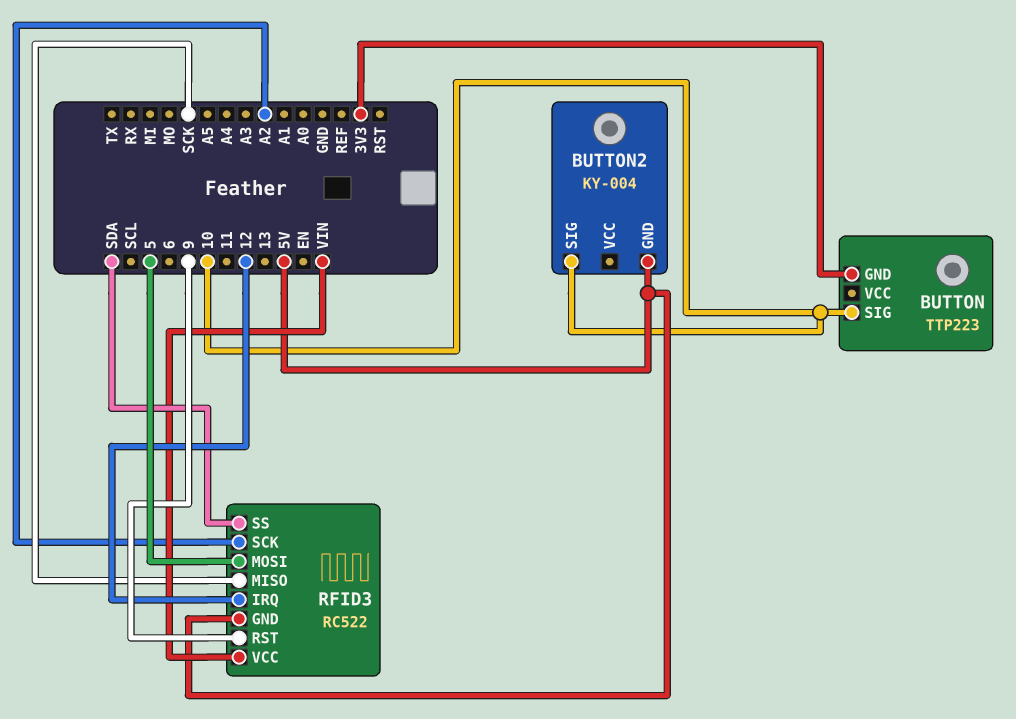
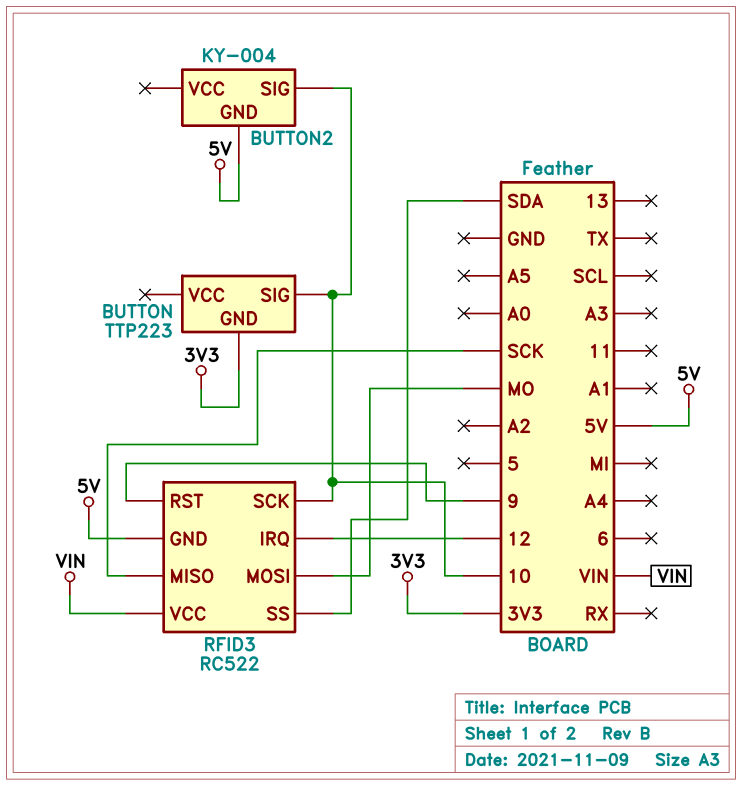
RFID3 pin MOSI: 5 -> MO
RFID3 pin SCK: A2 -> 10

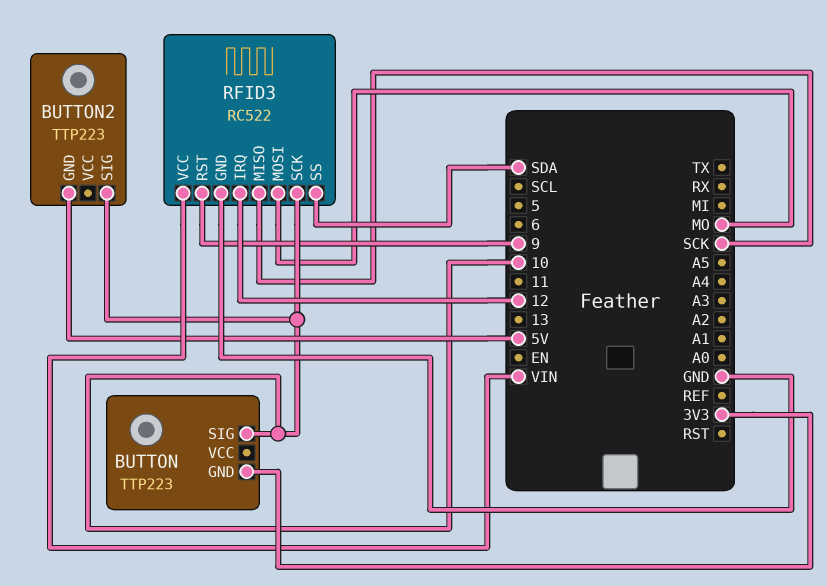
BUTTON2: KY-004 -> TTP223
RFID3 pin GND: 5V -> GND

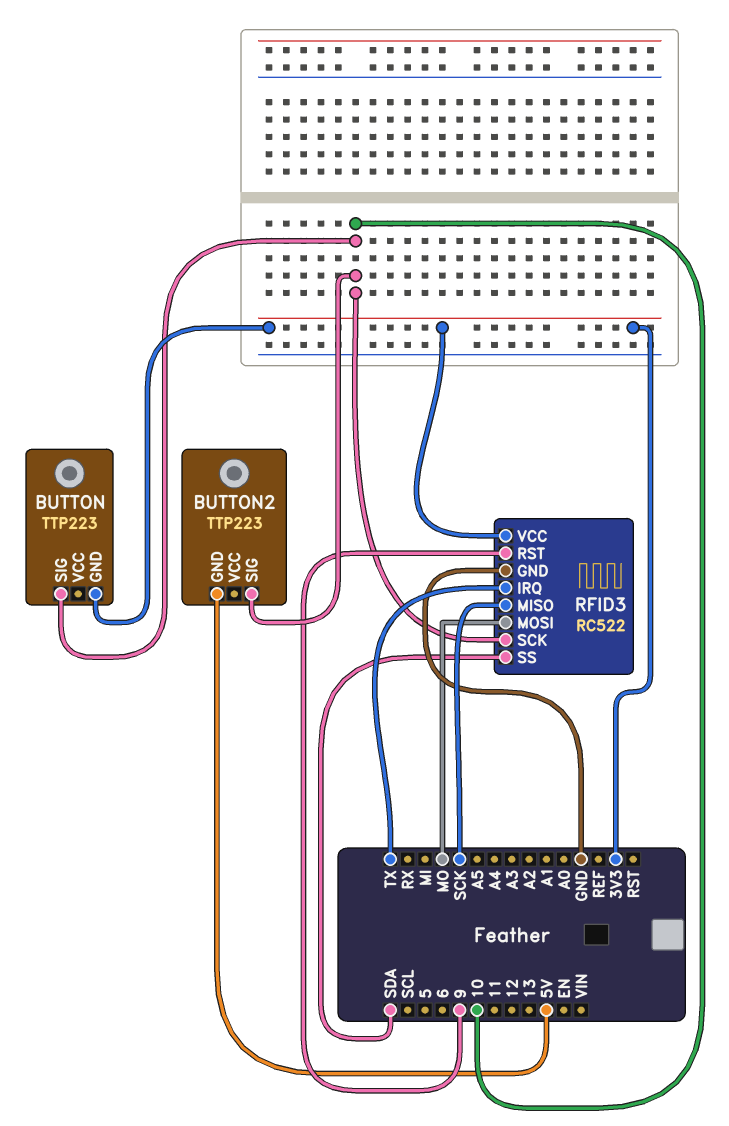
RFID3 pin IRQ: 12 -> TX
RFID3 pin VCC: VIN -> 3V3

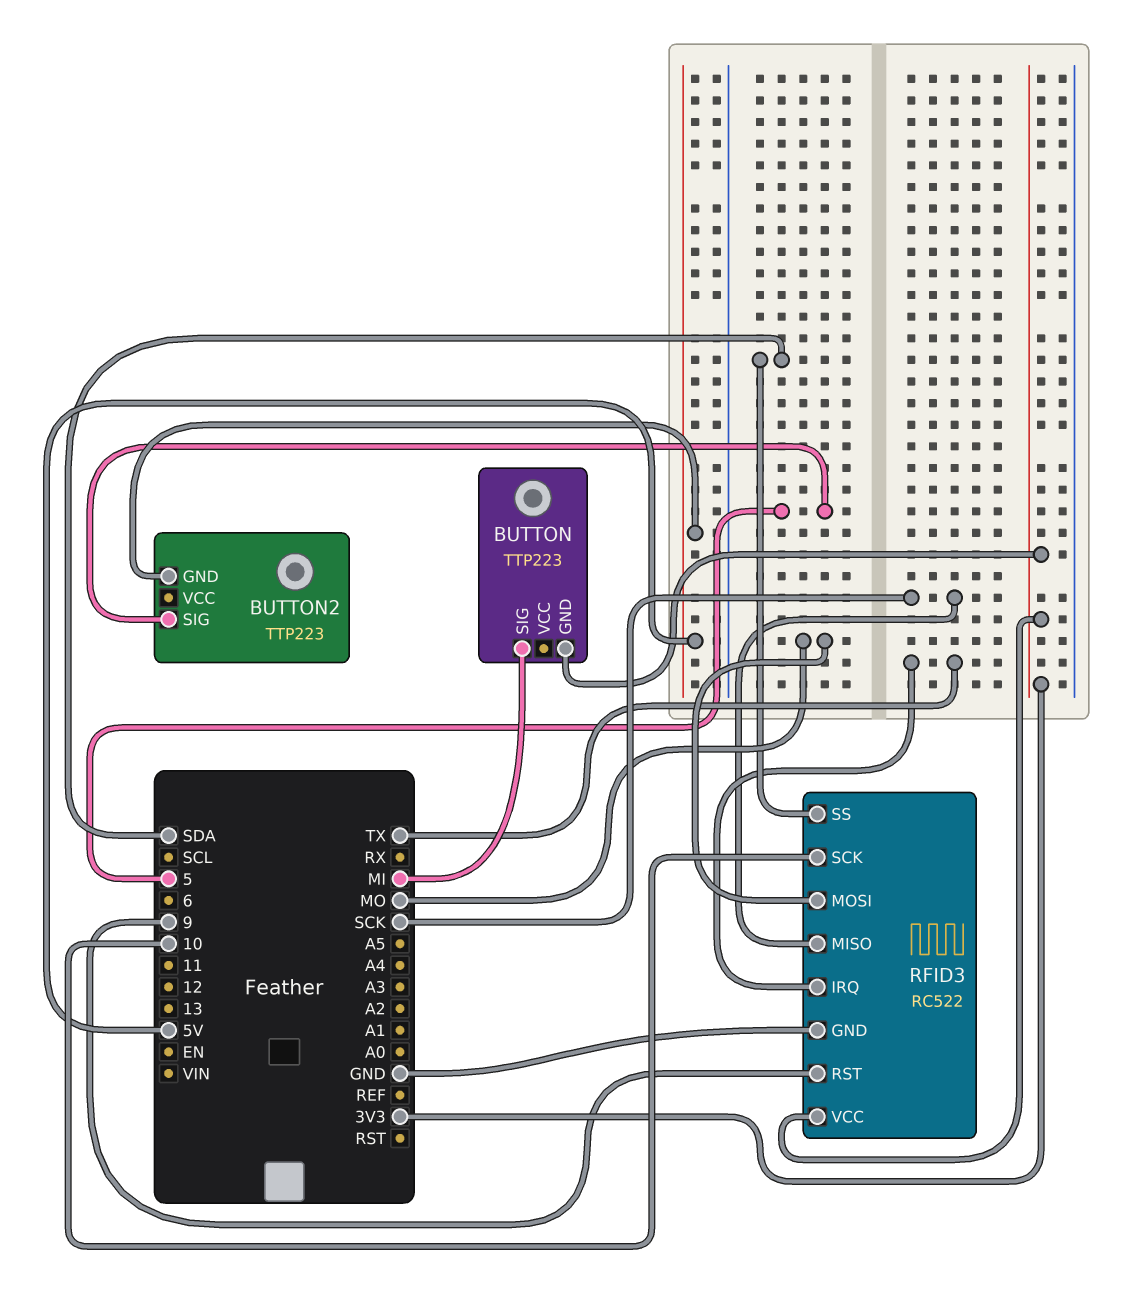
BUTTON pin SIG: 10 -> MI
BUTTON2 pin SIG: 10 -> 5

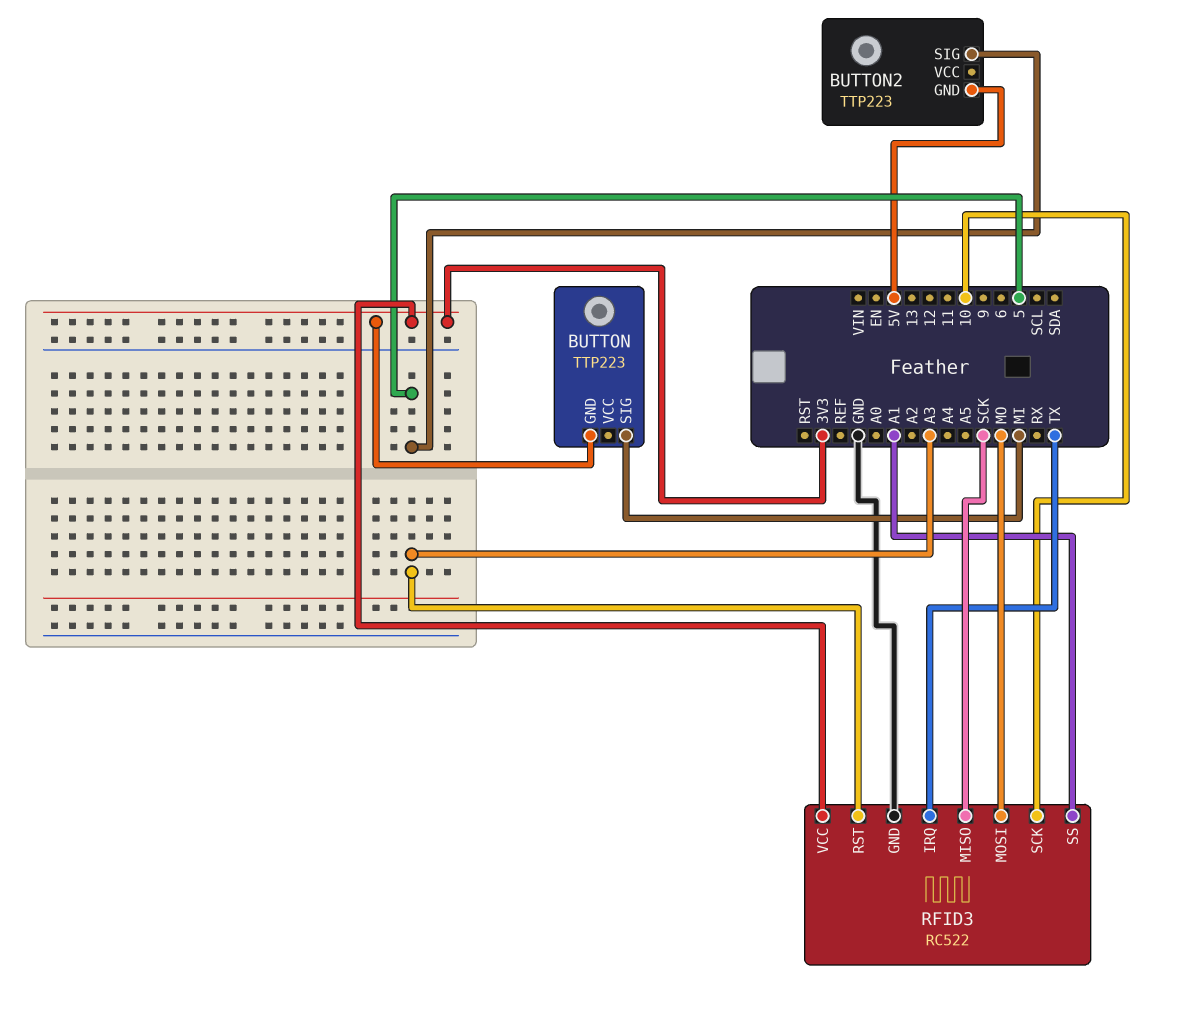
RFID3 pin RST: 9 -> A3
RFID3 pin SS: SDA -> A1

